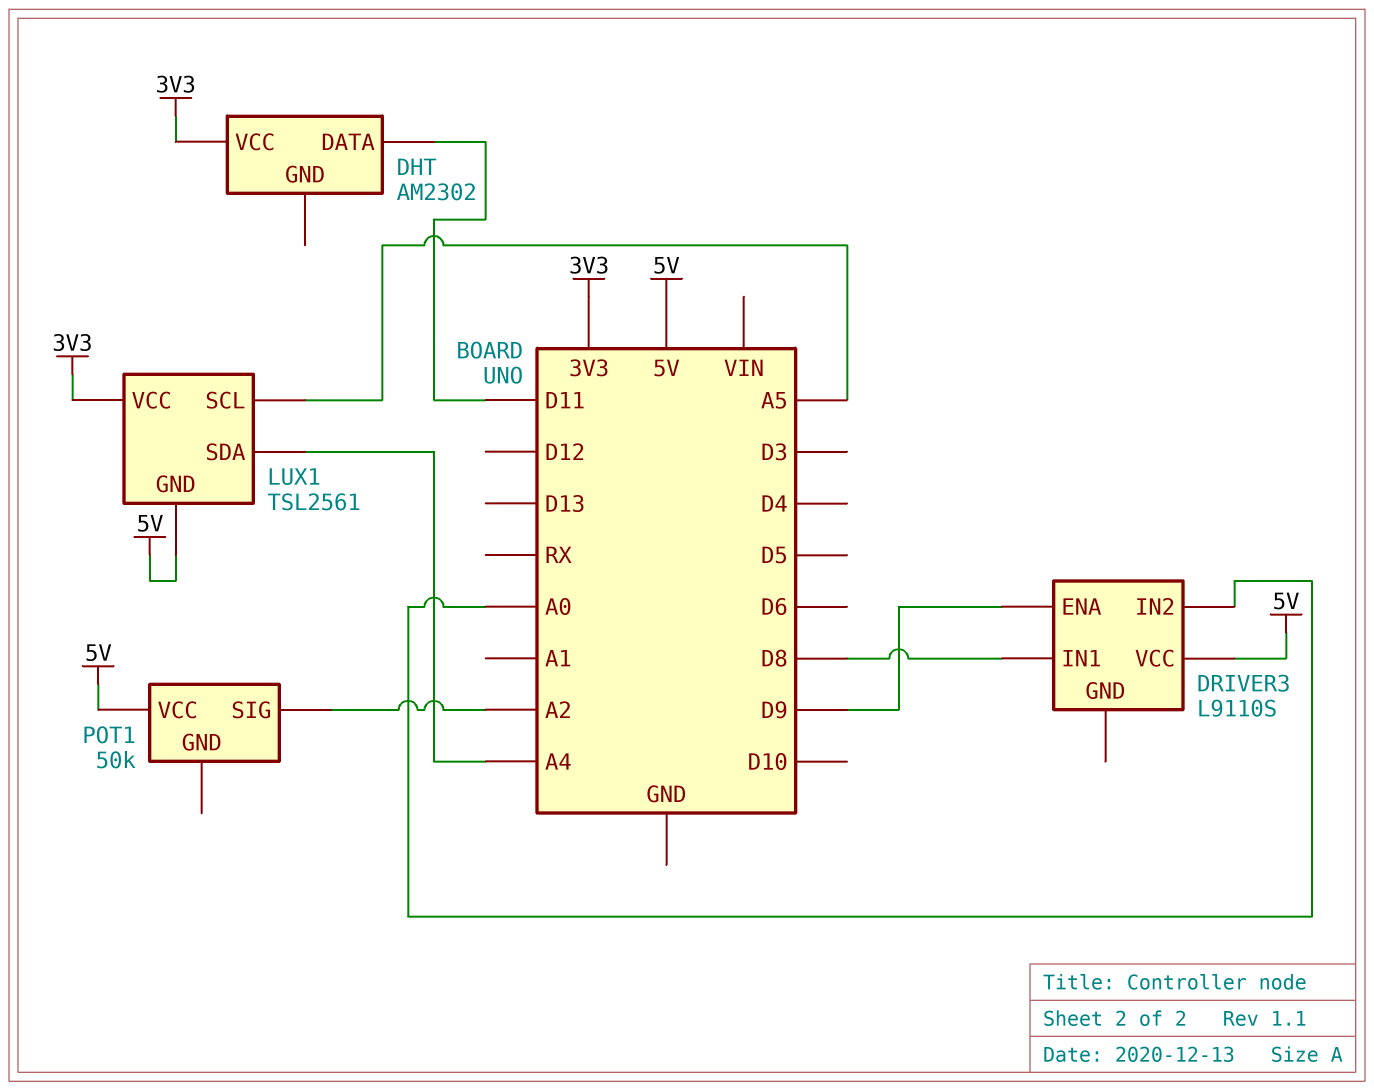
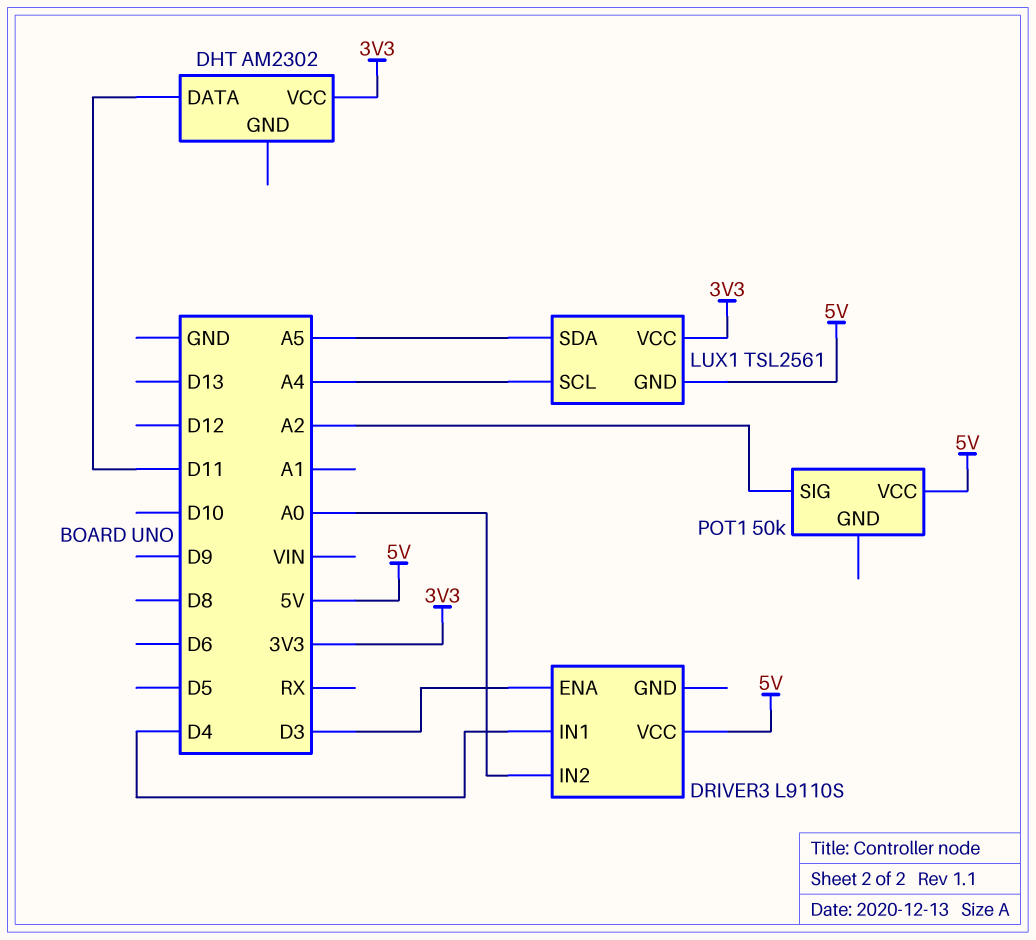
DRIVER3 pin ENA: D9 -> D3
DRIVER3 pin IN1: D8 -> D4
LUX1 pin SCL: A5 -> A4
LUX1 pin SDA: A4 -> A5

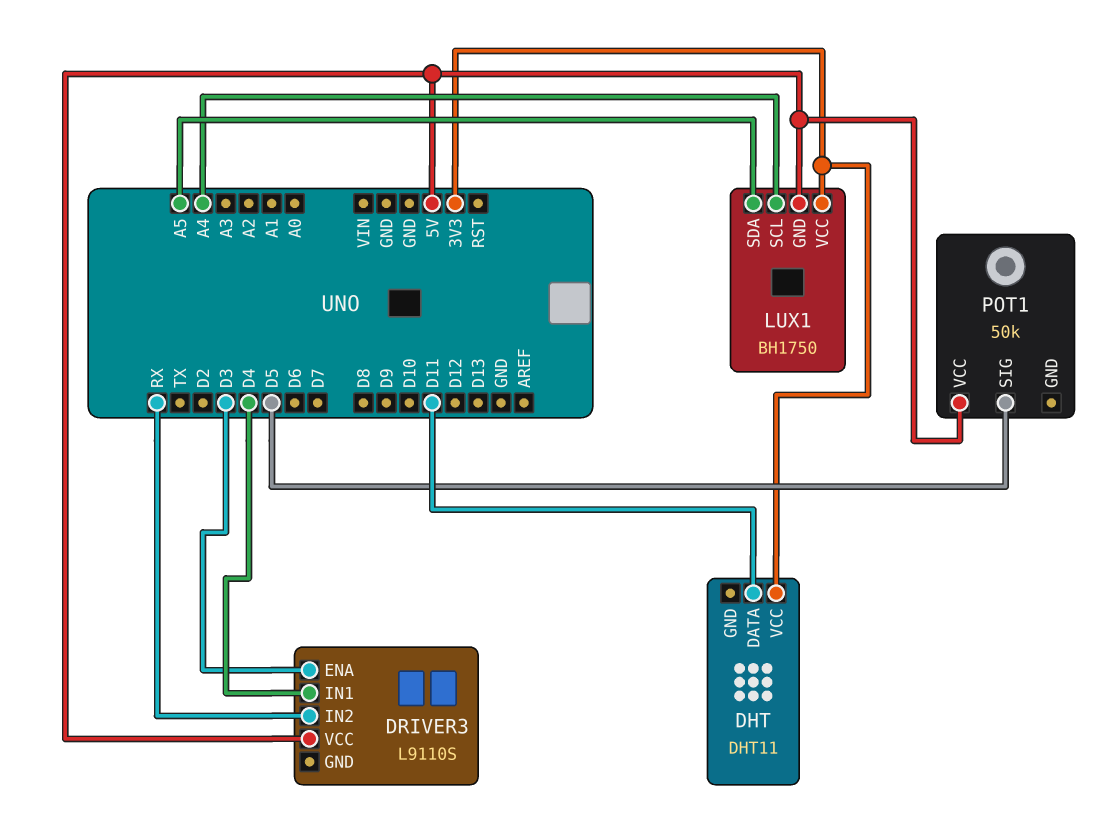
DHT: AM2302 -> DHT11
DRIVER3 pin IN2: A0 -> RX
LUX1: TSL2561 -> BH1750
POT1 pin SIG: A2 -> D5

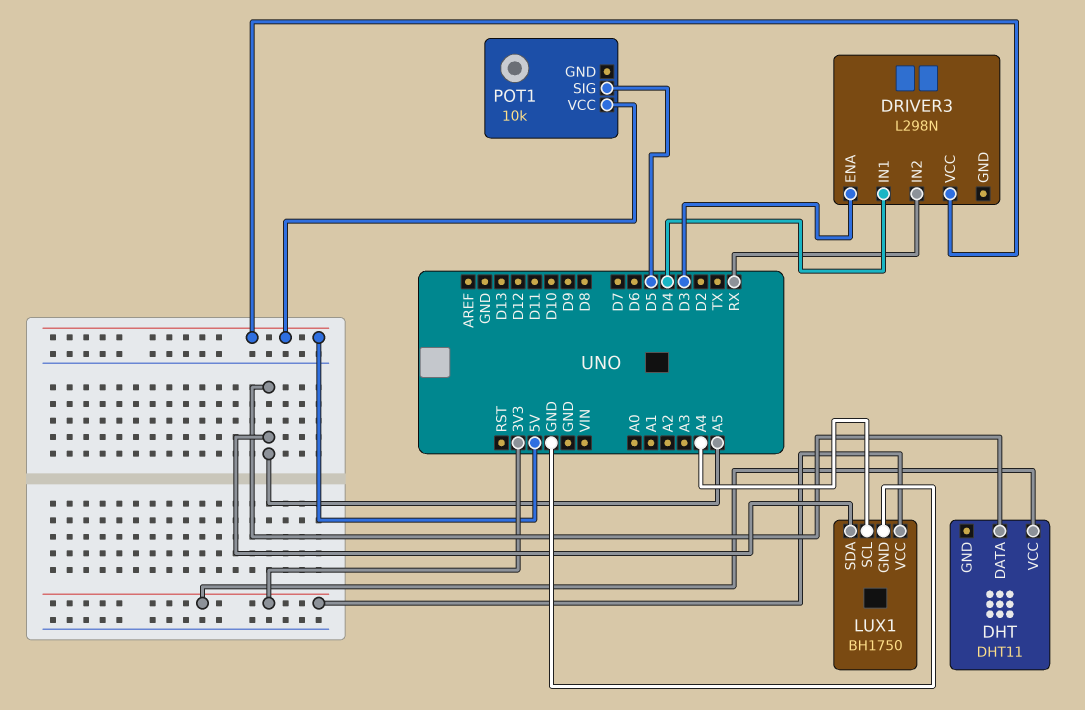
DHT pin DATA: D11 -> A5
DRIVER3: L9110S -> L298N
LUX1 pin GND: 5V -> GND
POT1: 50k -> 10k

